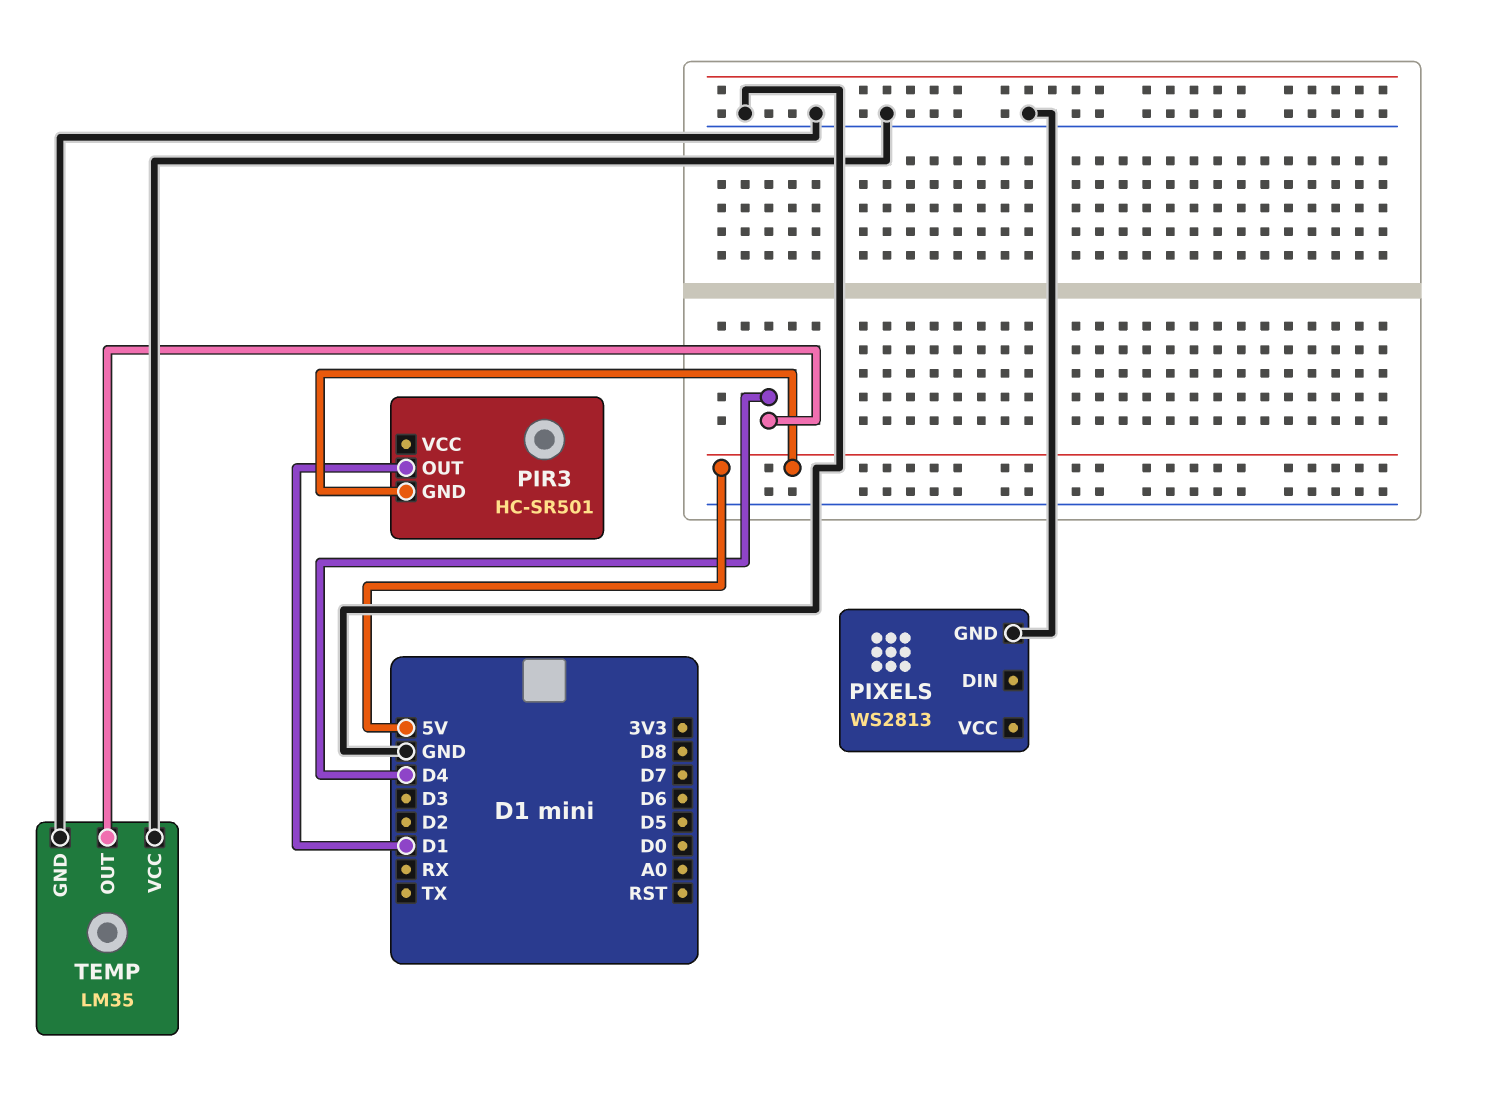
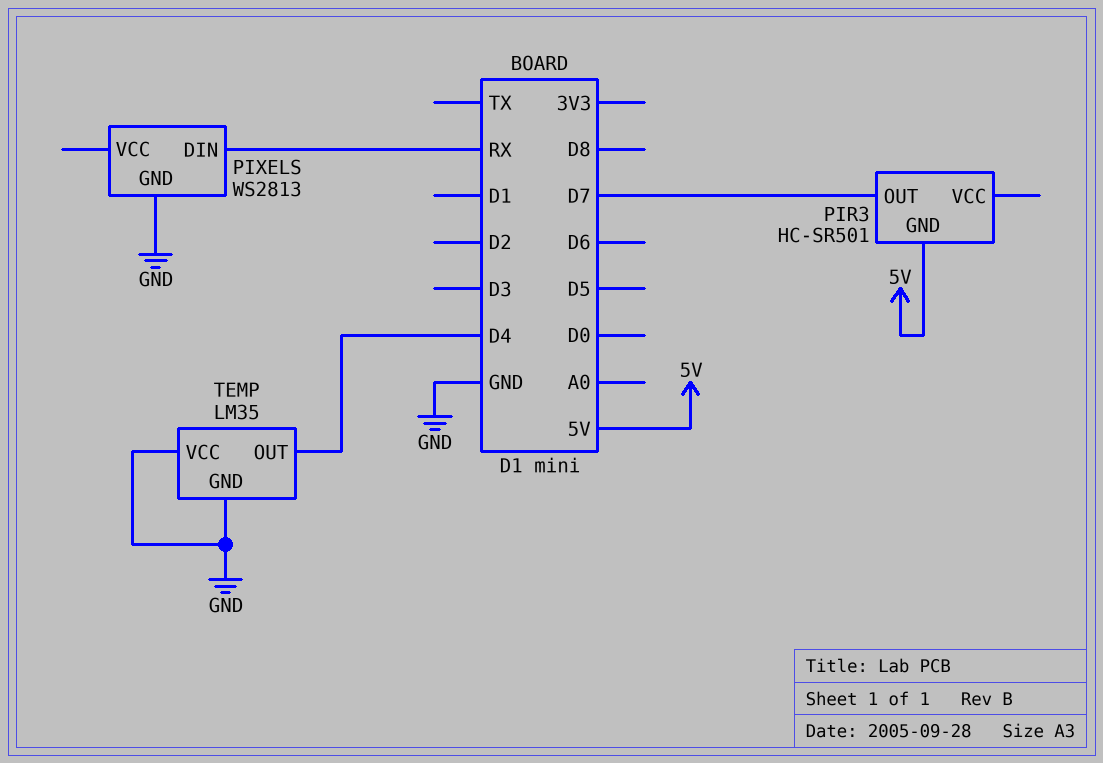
PIR3 pin OUT: D1 -> D7
PIXELS pin DIN: none -> RX

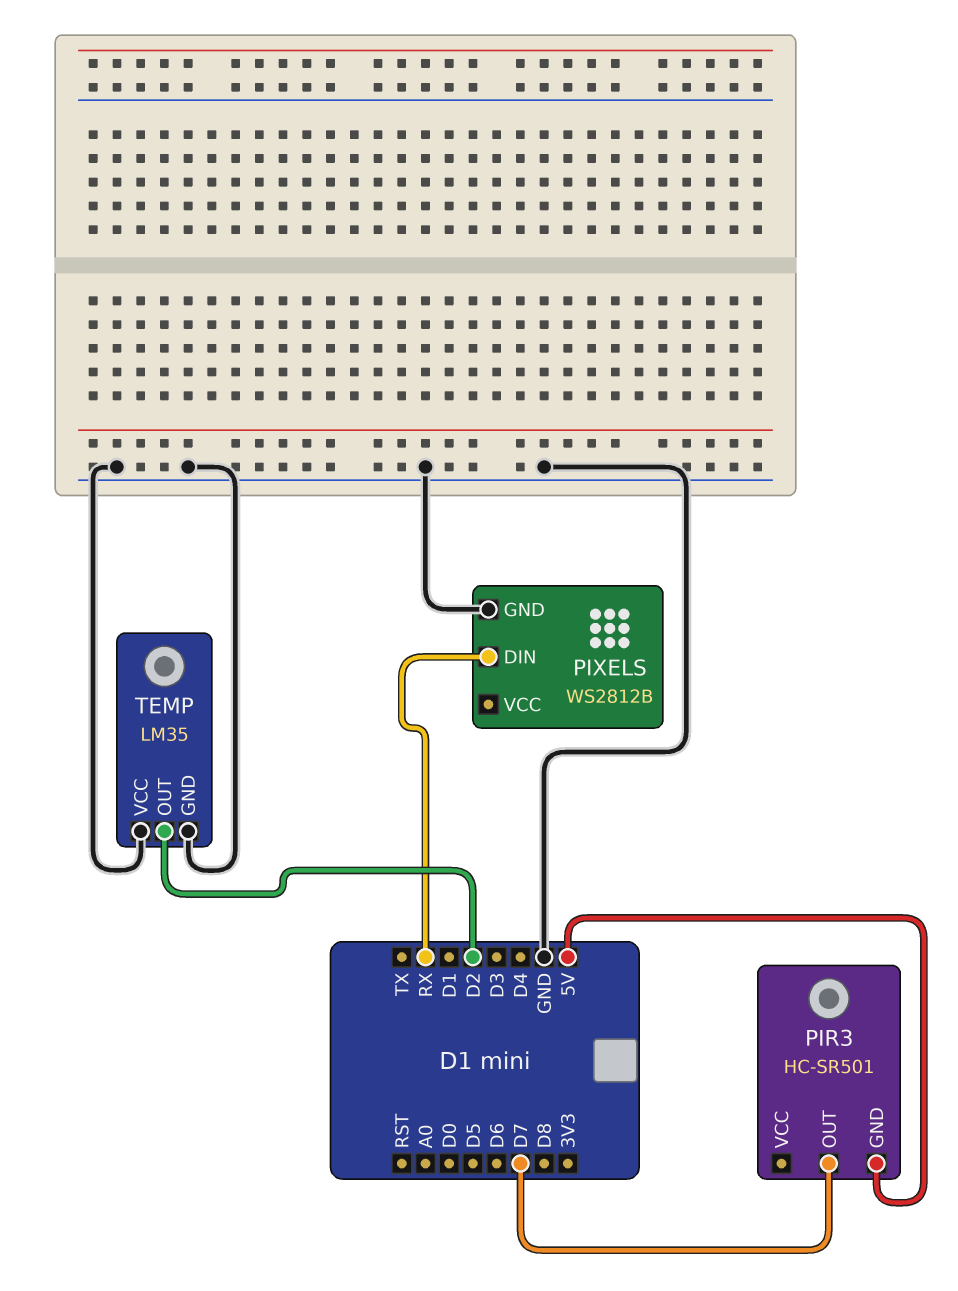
PIXELS: WS2813 -> WS2812B
TEMP pin OUT: D4 -> D2

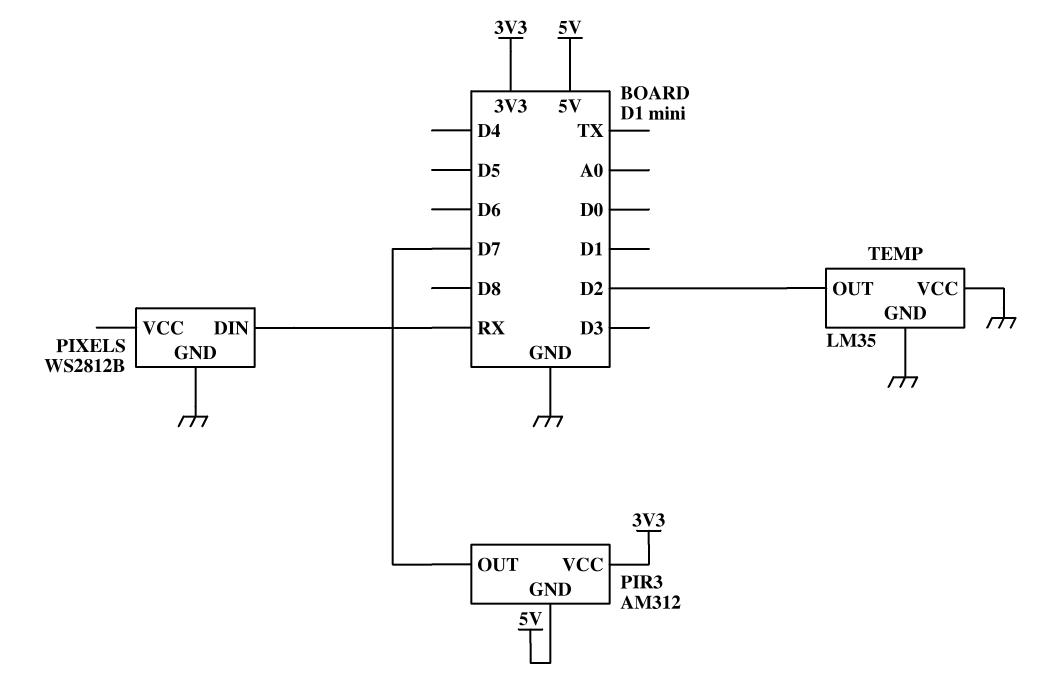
PIR3: HC-SR501 -> AM312
PIR3 pin VCC: none -> 3V3

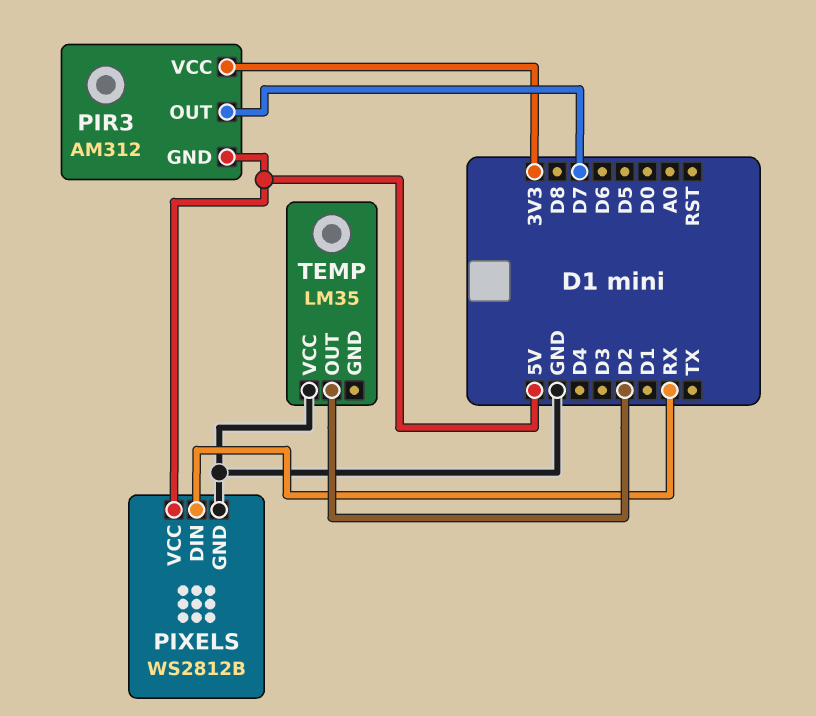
PIXELS pin VCC: none -> 5V
TEMP pin GND: GND -> none

